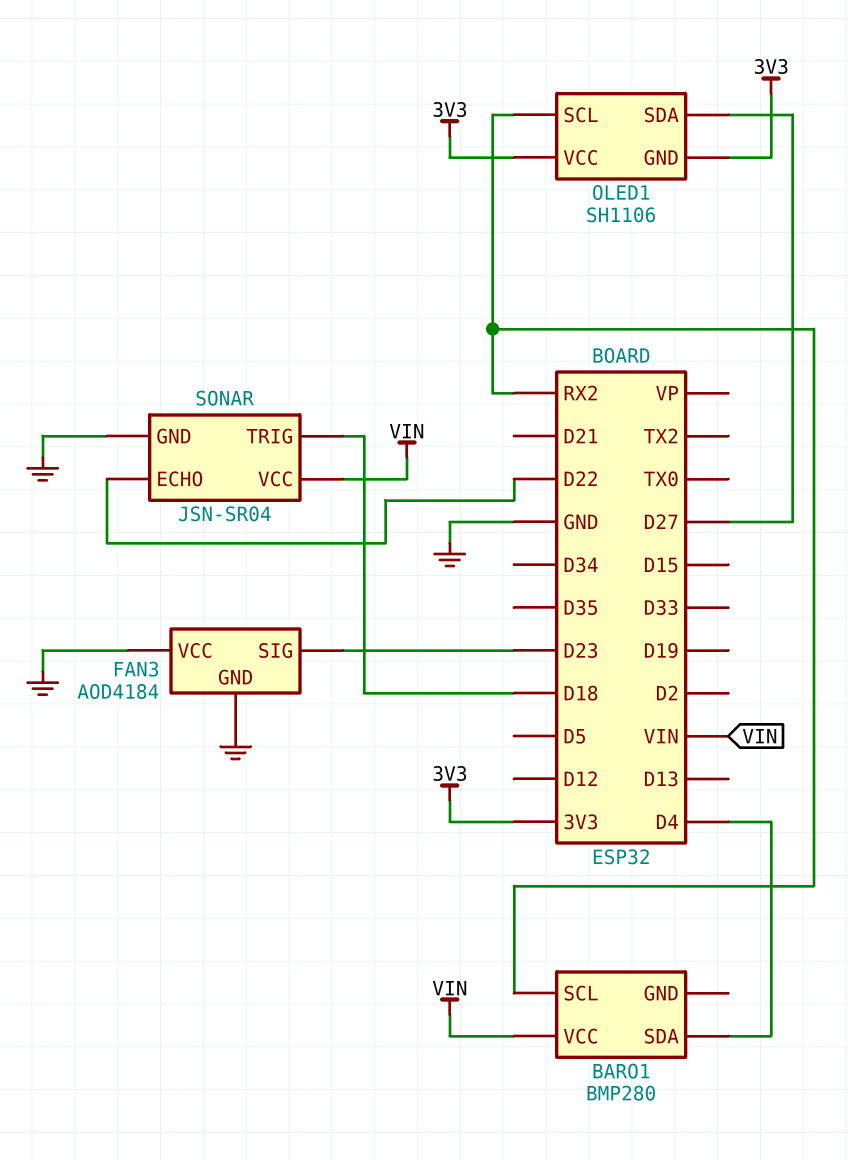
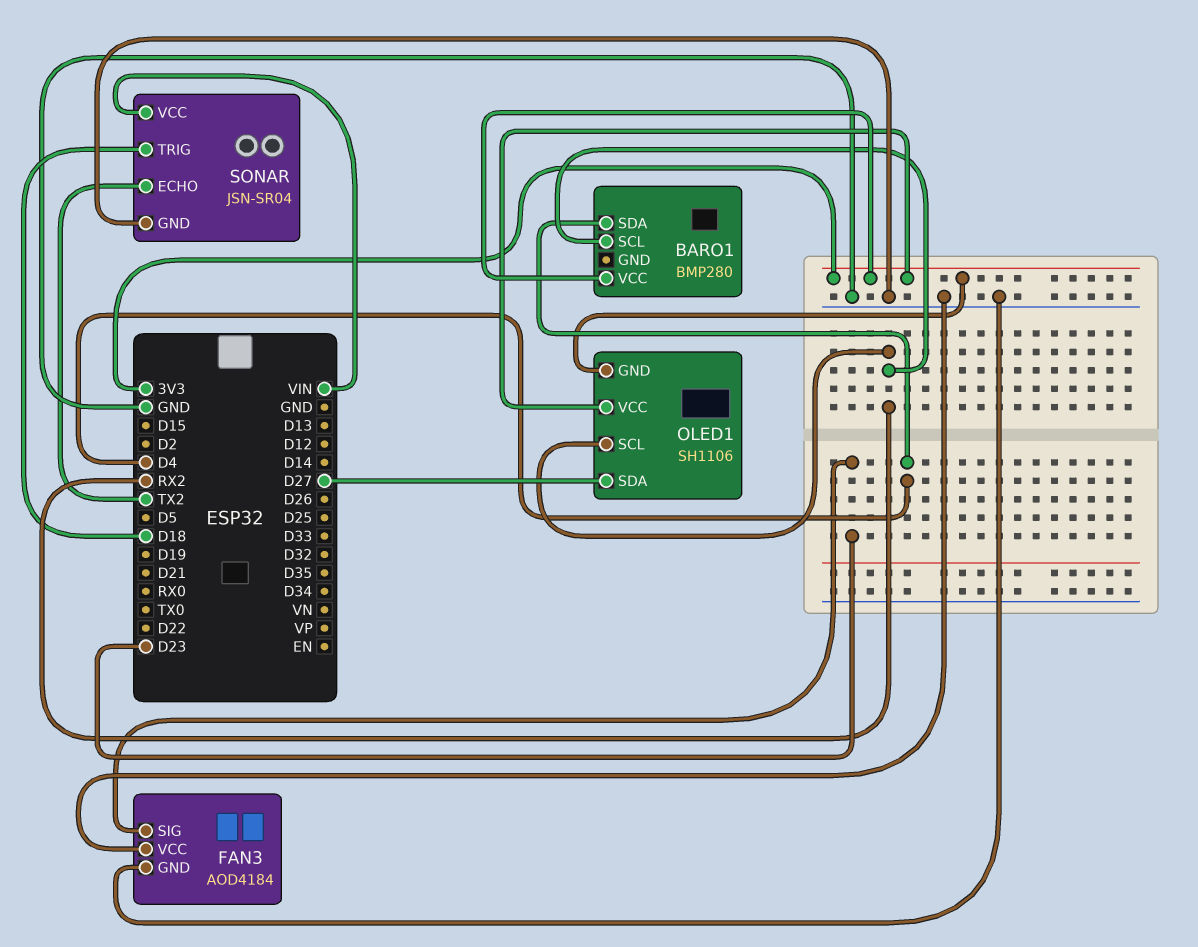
BARO1 pin VCC: VIN -> 3V3
SONAR pin ECHO: D22 -> TX2

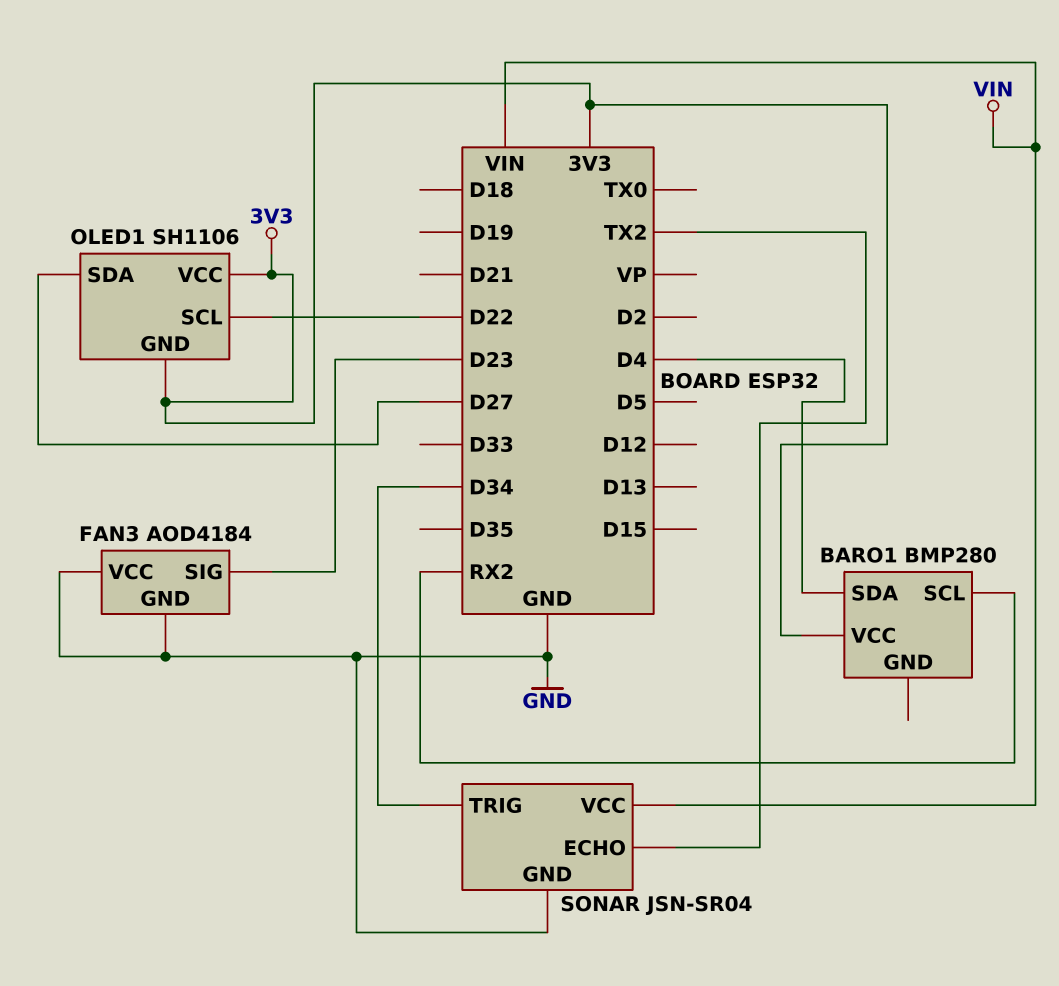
OLED1 pin SCL: RX2 -> D22
SONAR pin TRIG: D18 -> D34

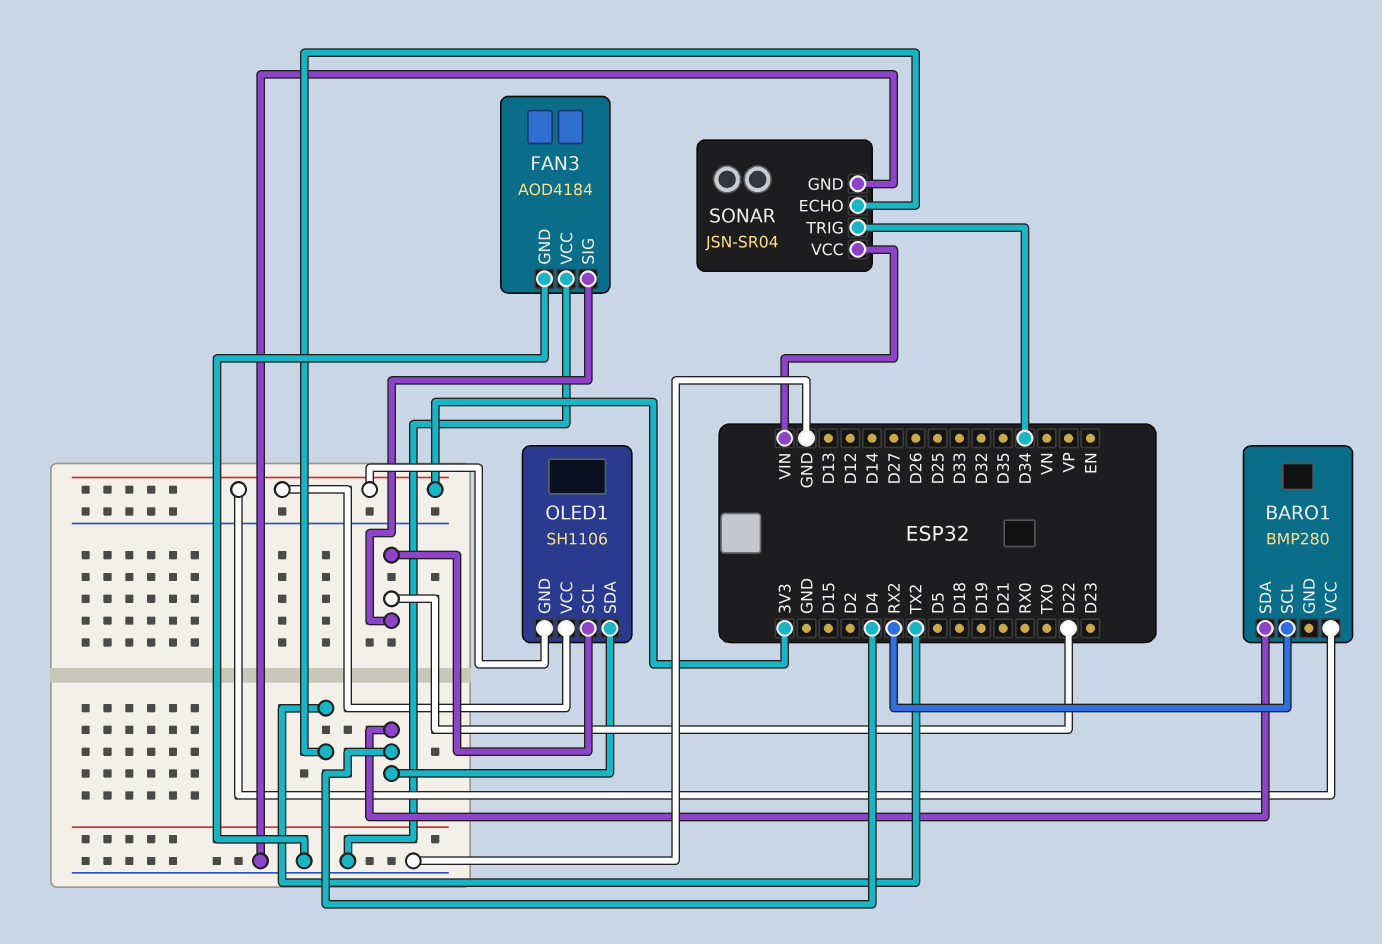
FAN3 pin SIG: D23 -> D22
OLED1 pin SDA: D27 -> D4

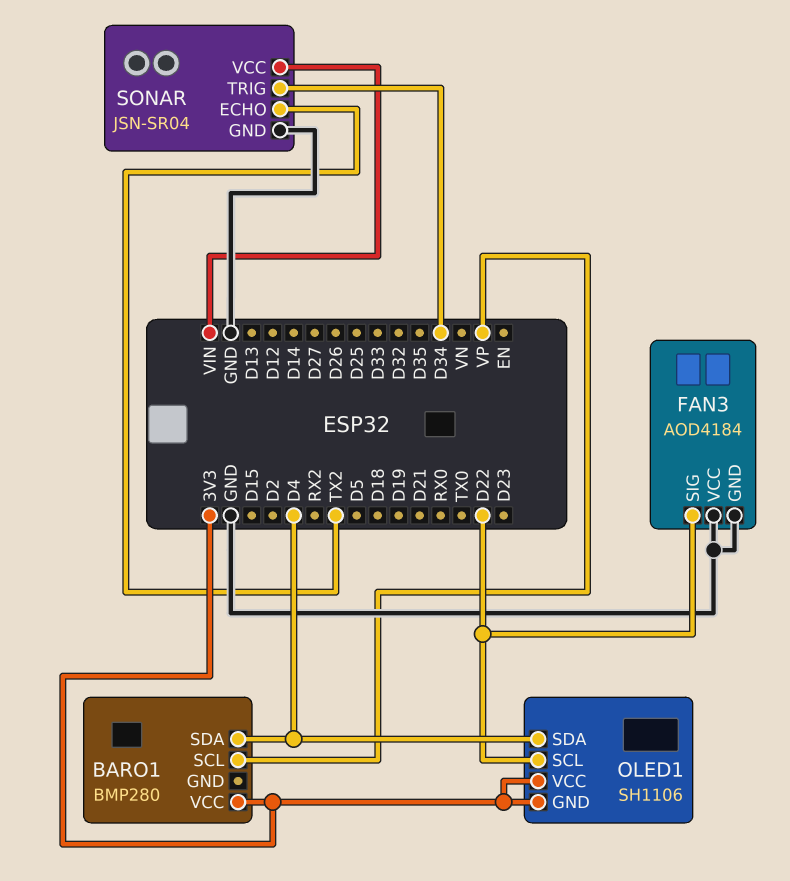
BARO1 pin SCL: RX2 -> VP

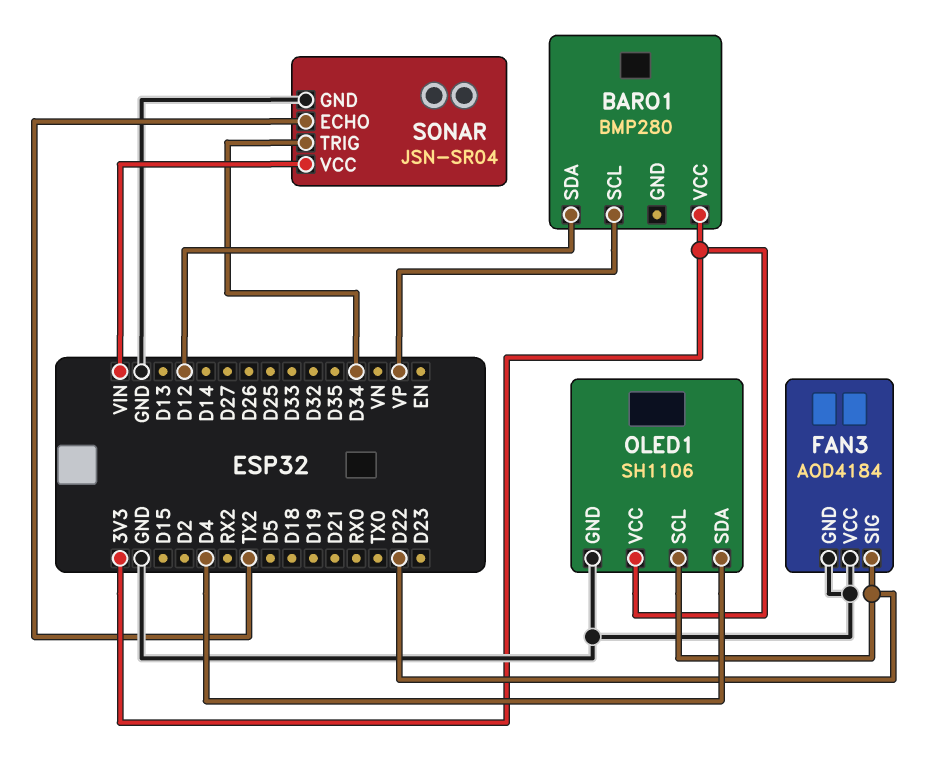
BARO1 pin SDA: D4 -> D12
OLED1 pin GND: 3V3 -> GND

